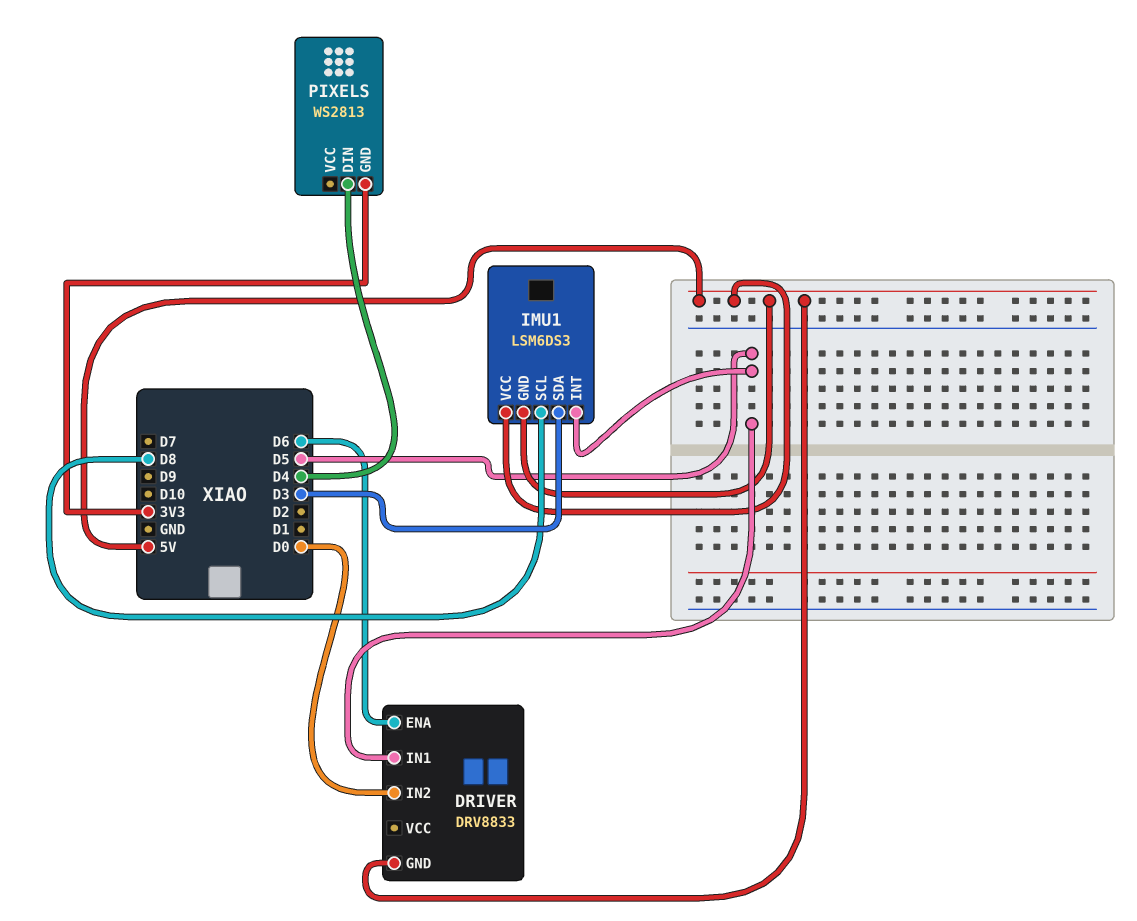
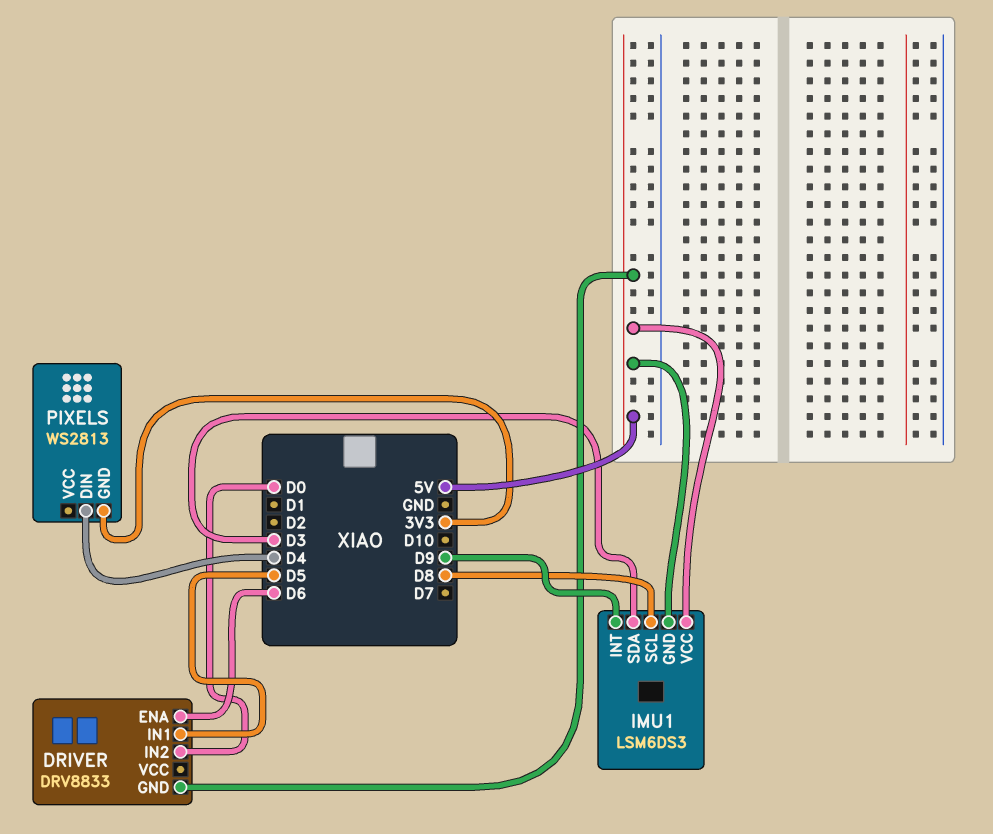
IMU1 pin INT: D5 -> D9

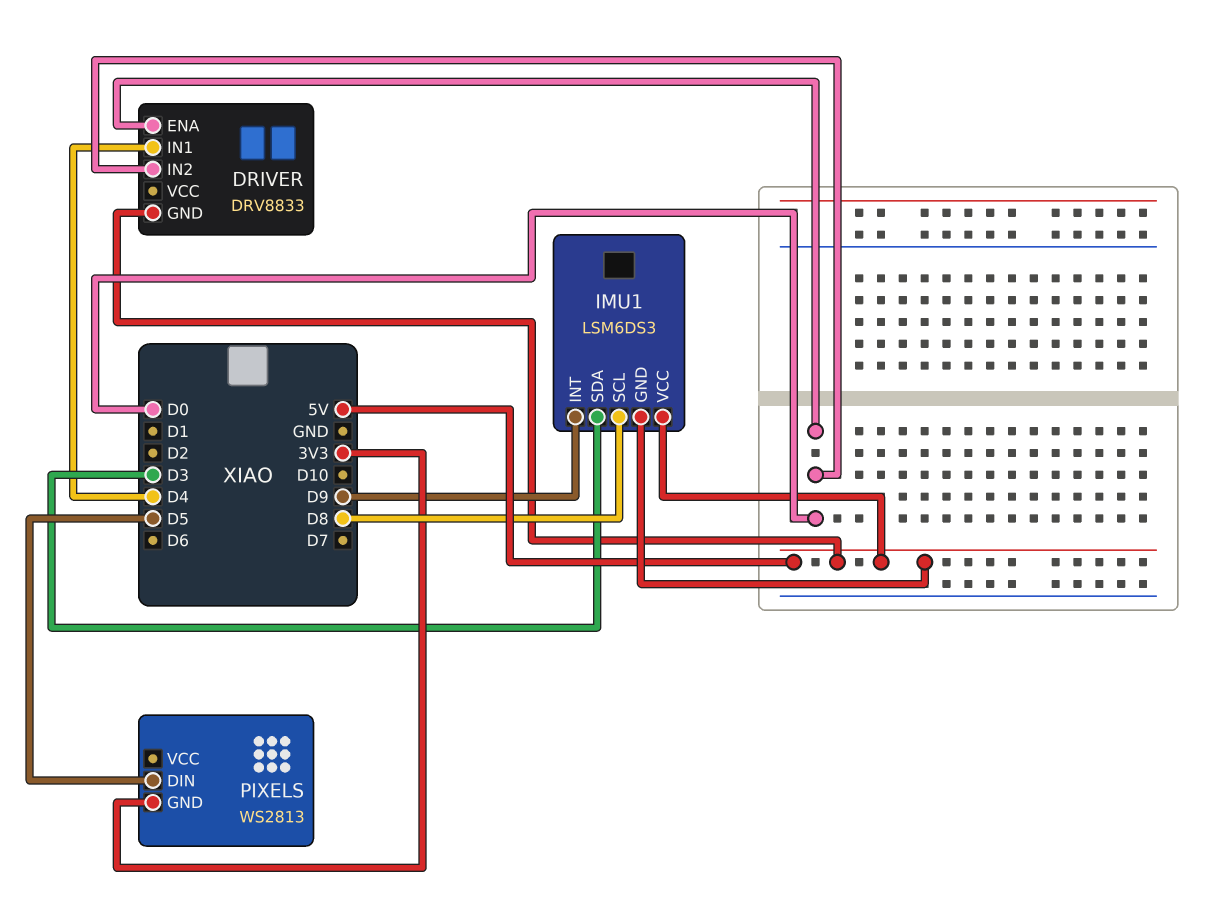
DRIVER pin ENA: D6 -> D0
DRIVER pin IN1: D5 -> D4
PIXELS pin DIN: D4 -> D5

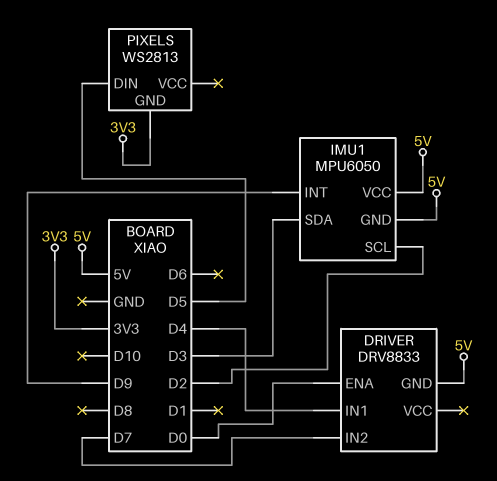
DRIVER pin IN2: D0 -> D7
IMU1: LSM6DS3 -> MPU6050
IMU1 pin SCL: D8 -> D2

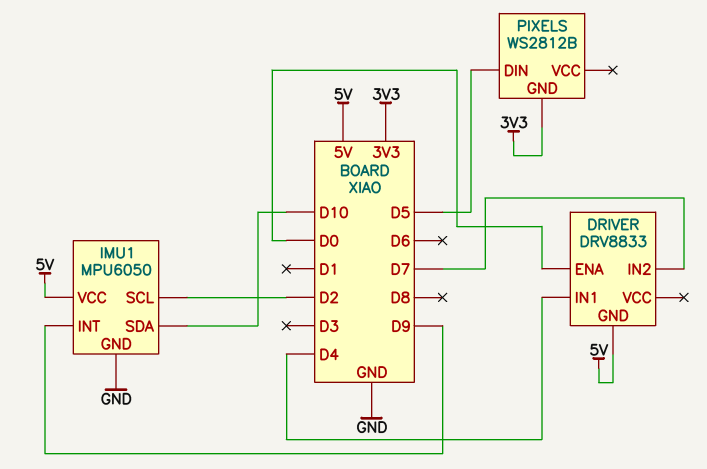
IMU1 pin GND: 5V -> GND
IMU1 pin SDA: D3 -> D10
PIXELS: WS2813 -> WS2812B

